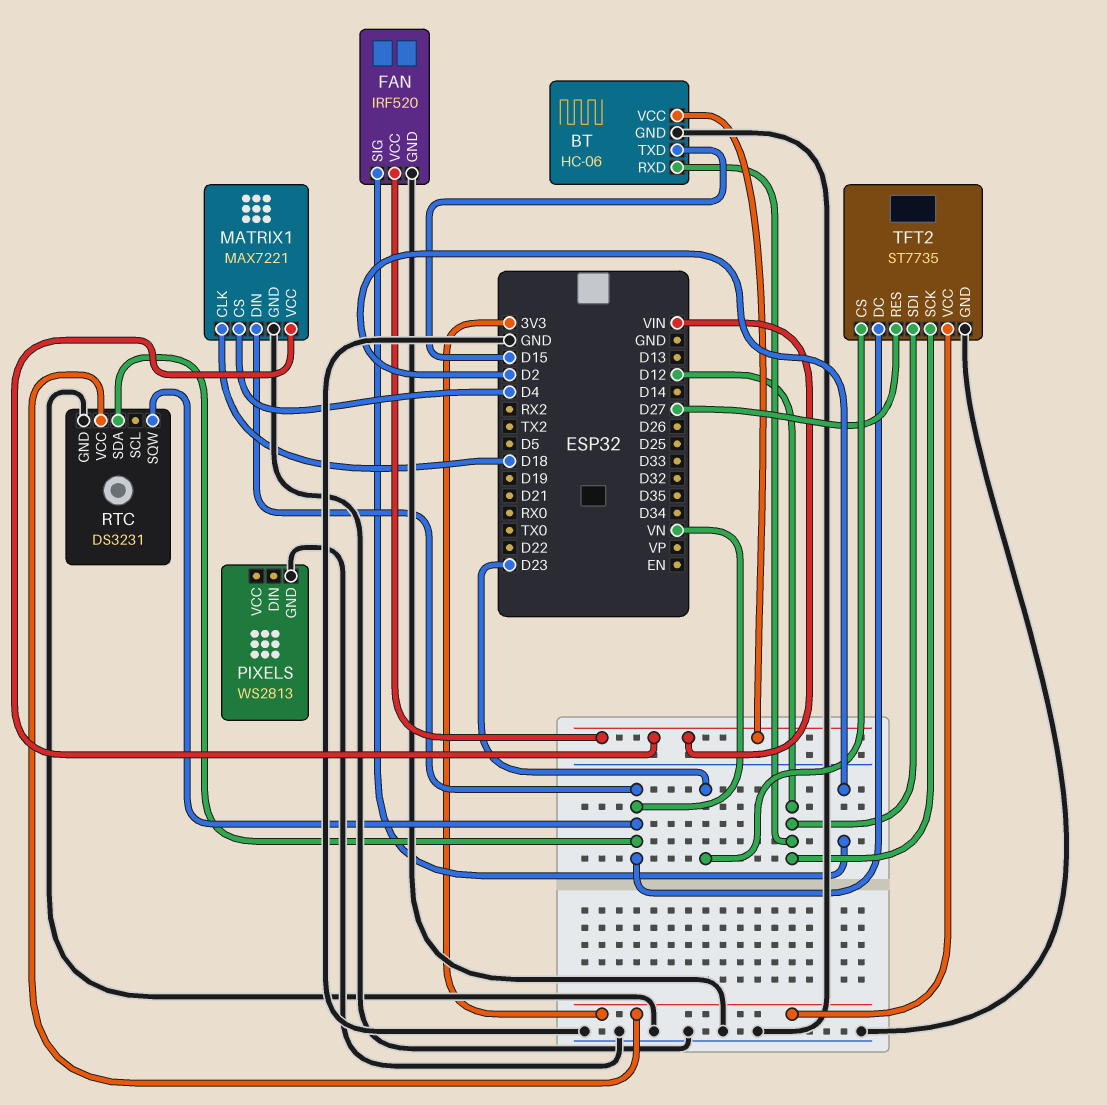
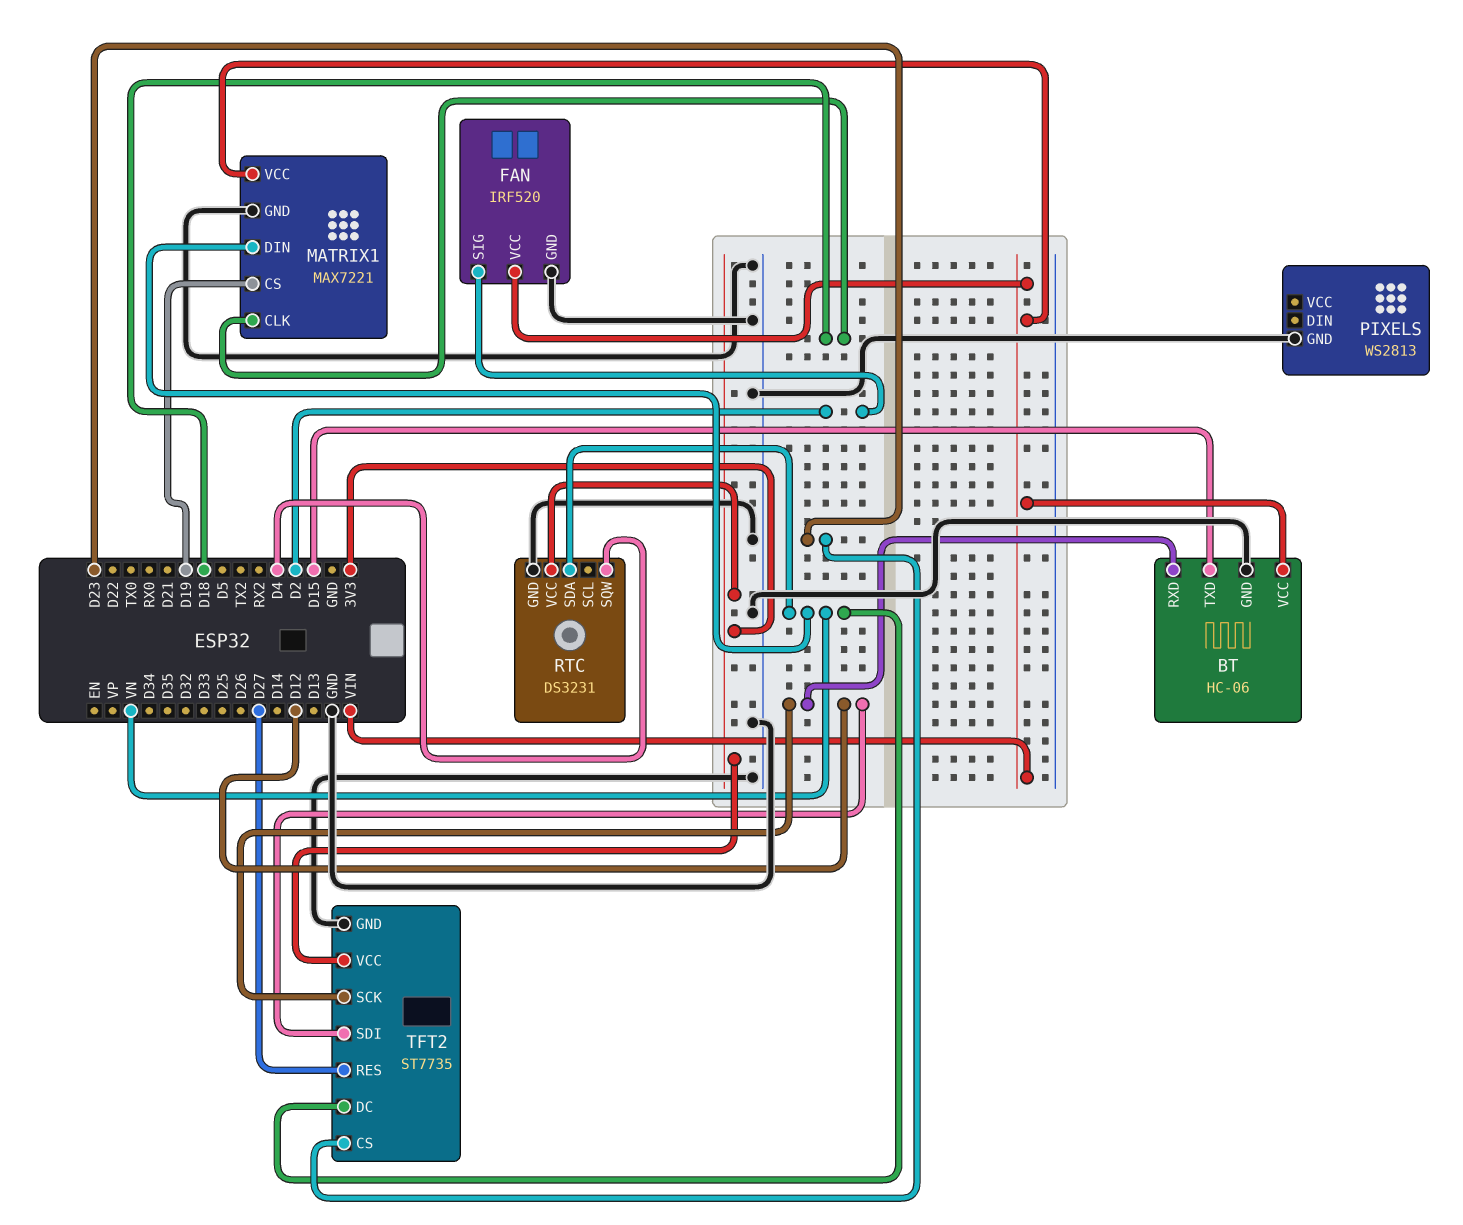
MATRIX1 pin CS: D4 -> D19
RTC pin SQW: VN -> D4

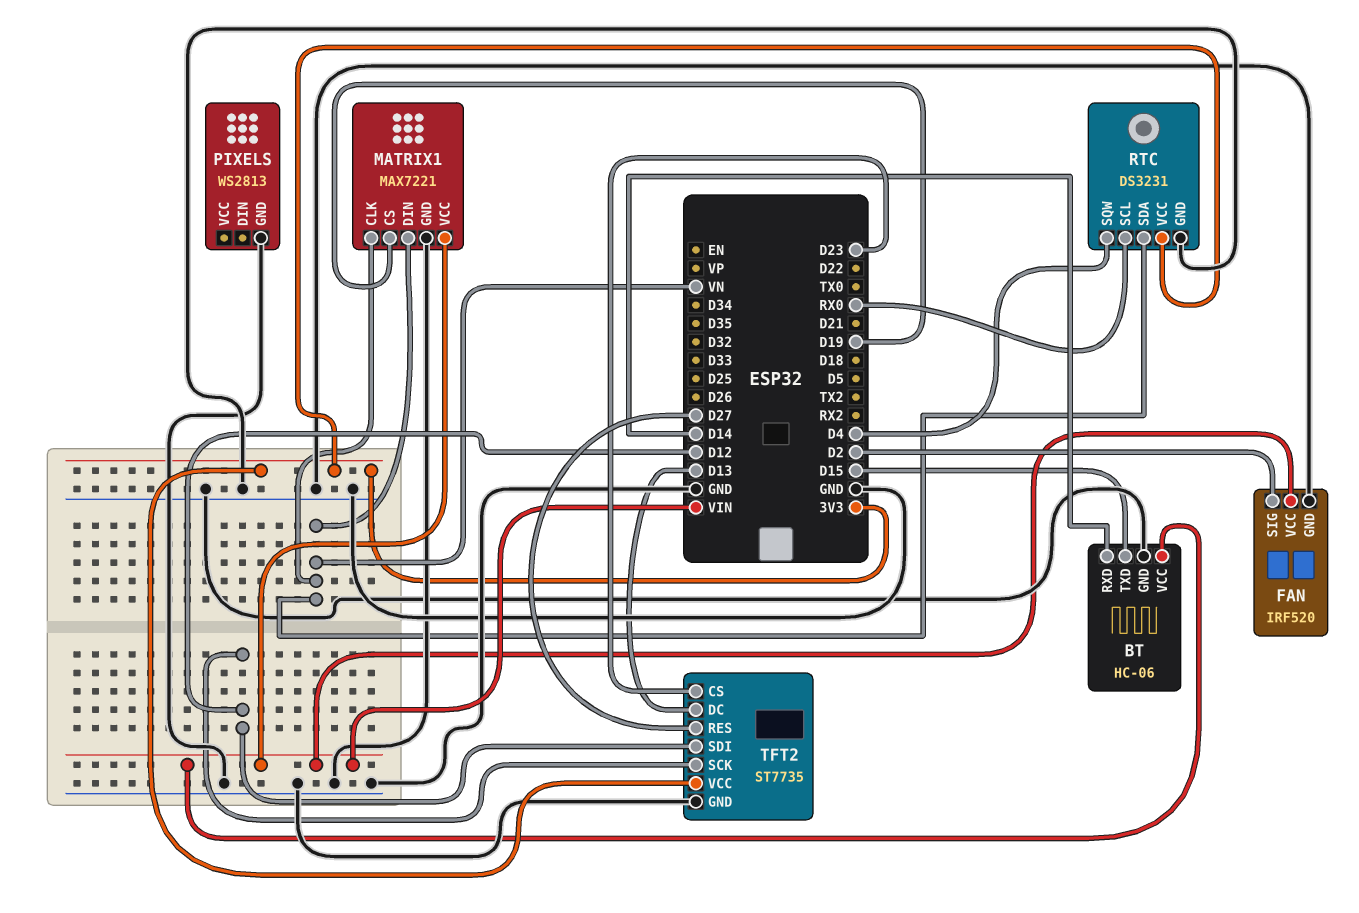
BT pin RXD: D12 -> D14
MATRIX1 pin CLK: D18 -> VN
RTC pin SCL: none -> RX0
TFT2 pin DC: VN -> D13

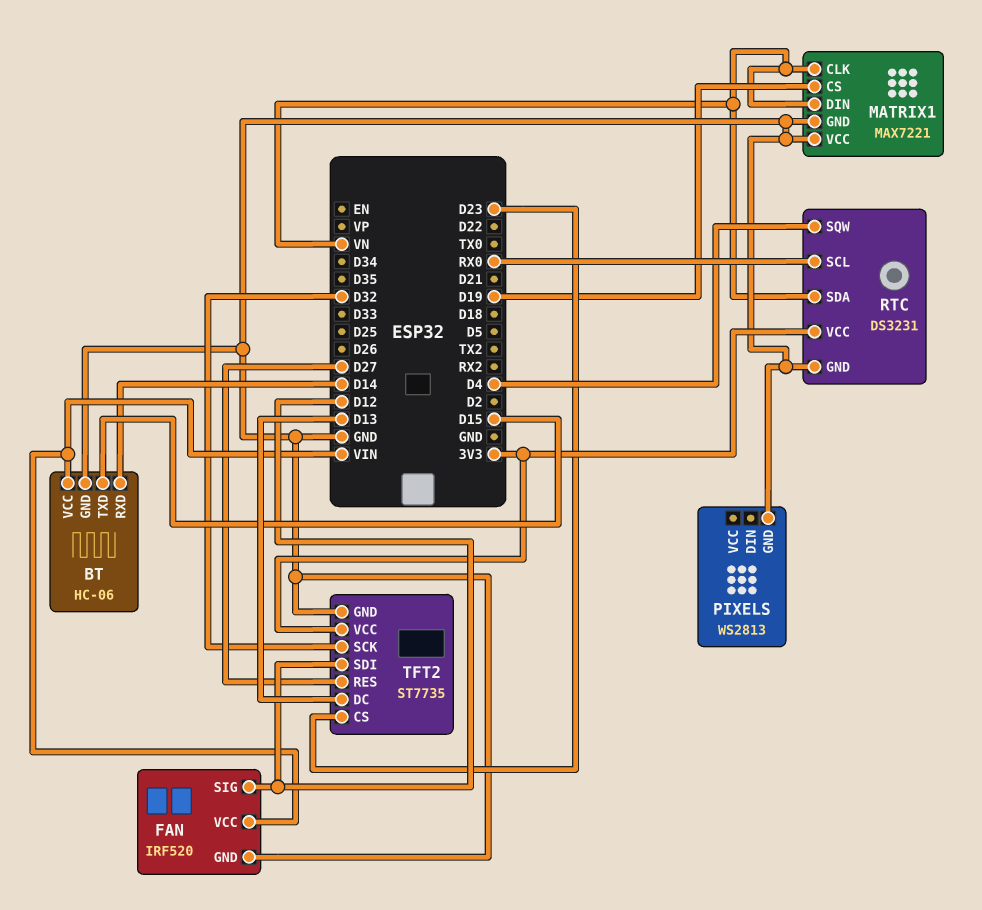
FAN pin SIG: D2 -> D12
MATRIX1 pin VCC: VIN -> GND
TFT2 pin SCK: D12 -> D32

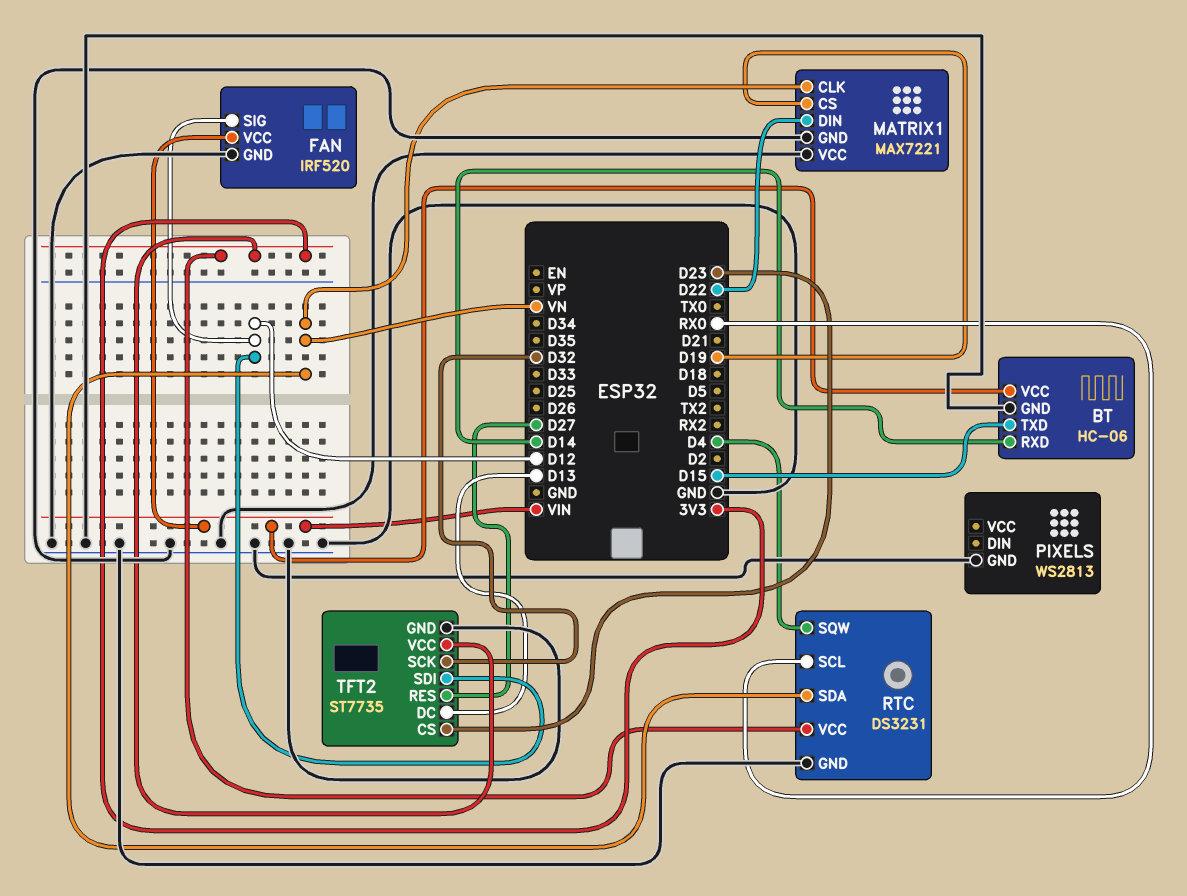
MATRIX1 pin DIN: VN -> D22

